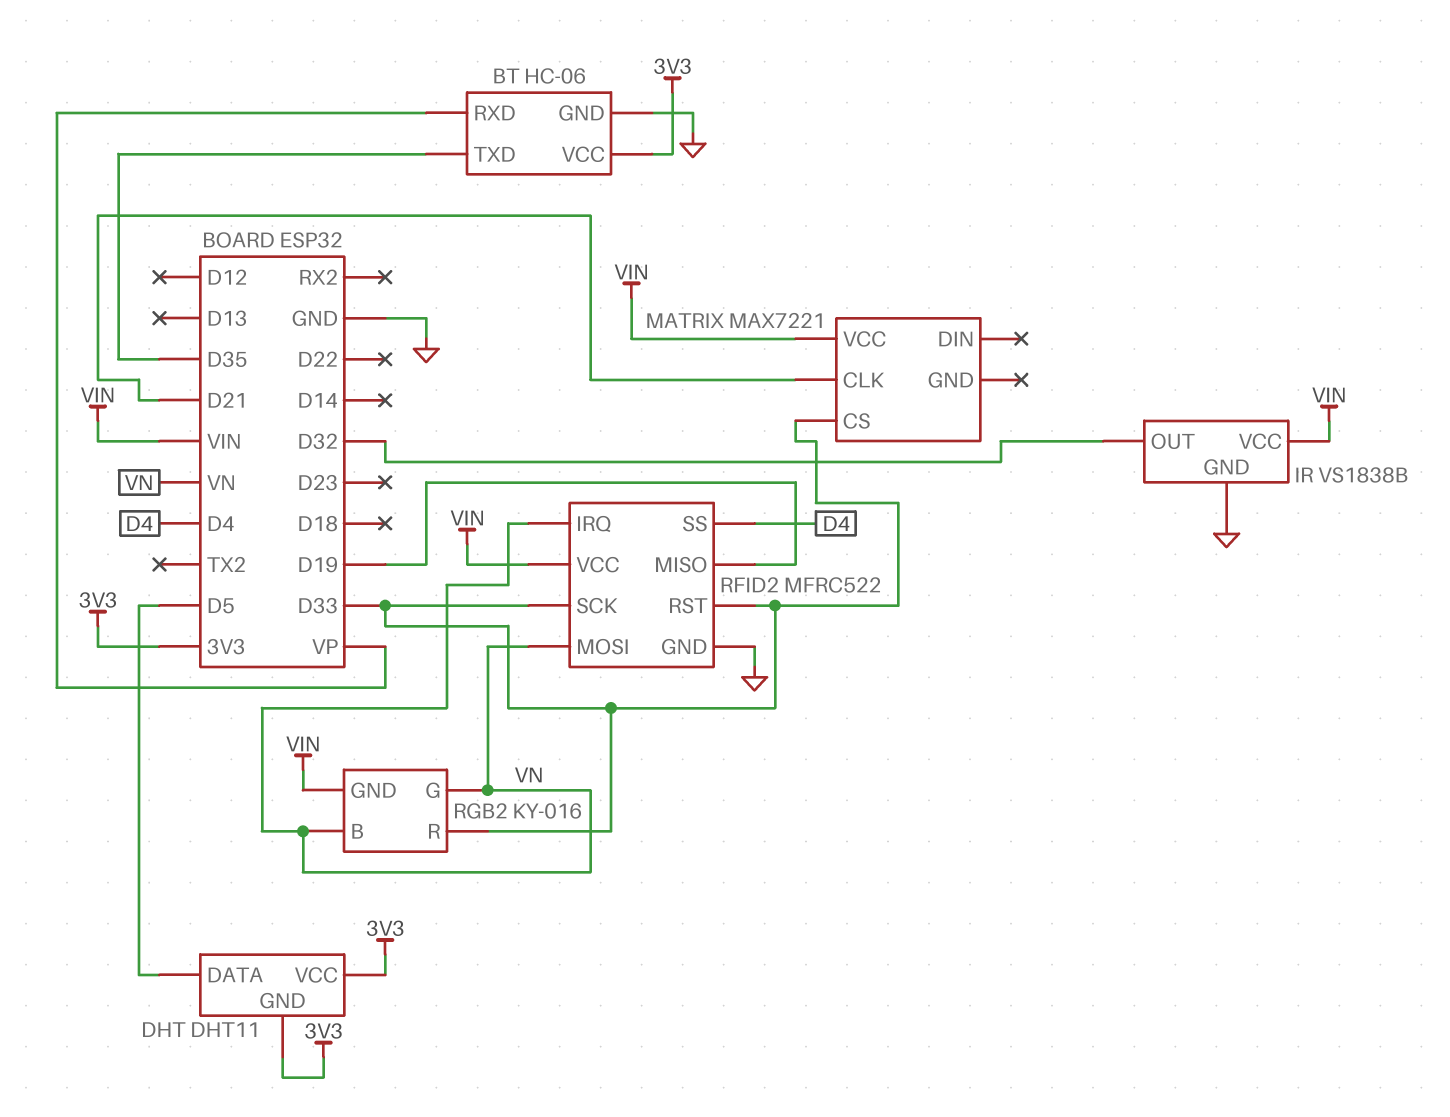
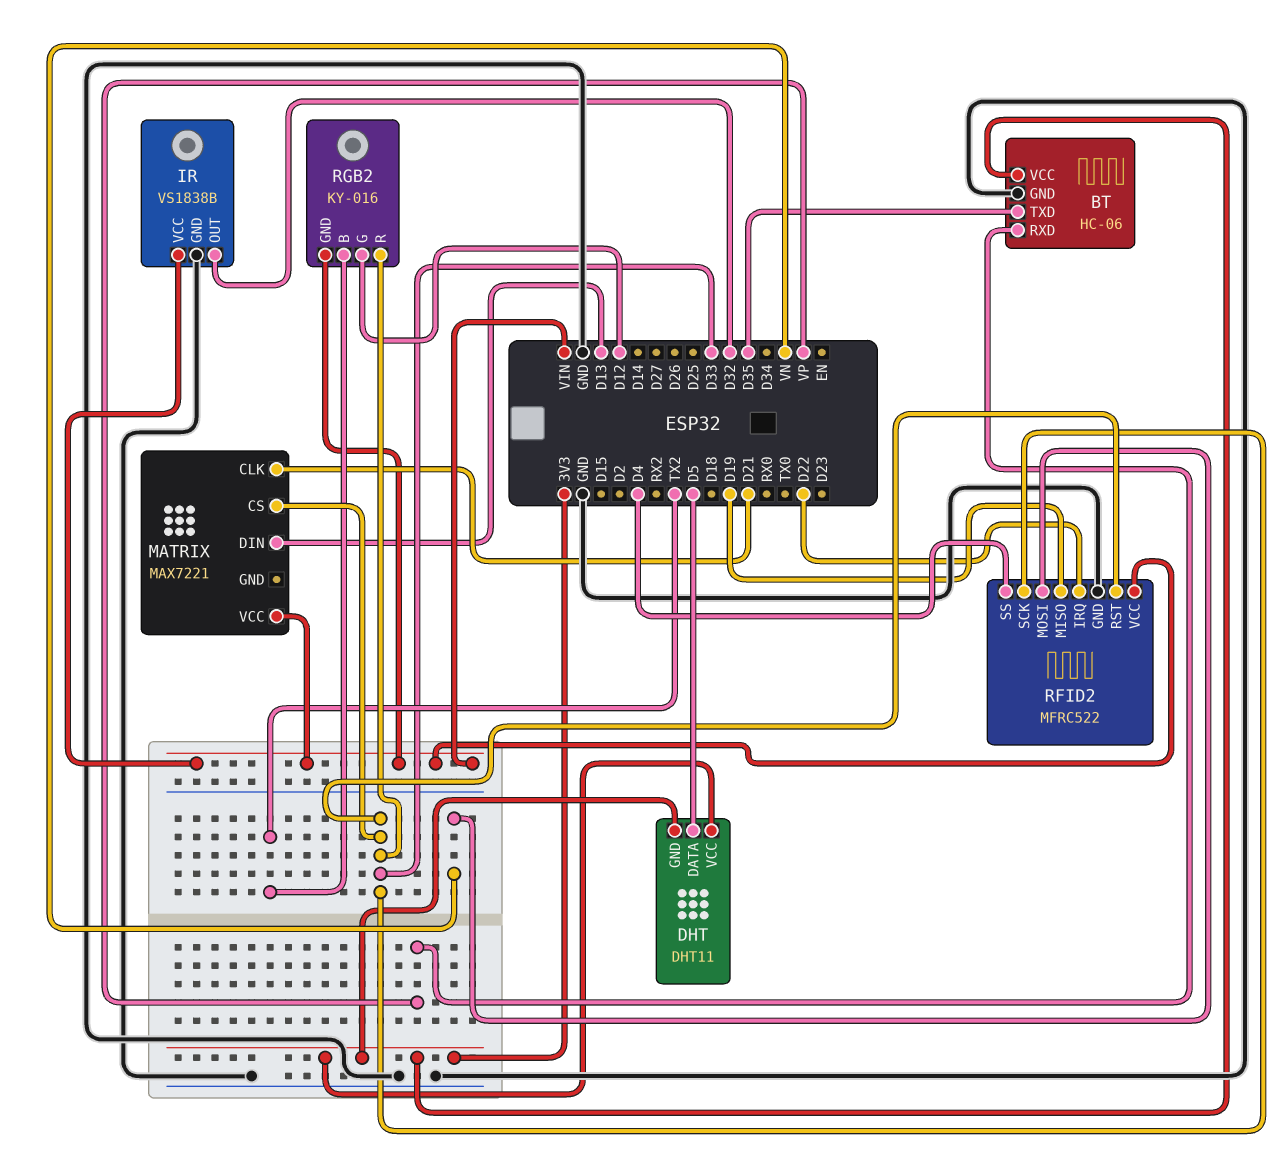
MATRIX pin DIN: none -> D13
RFID2 pin IRQ: VN -> D22
RGB2 pin B: VN -> TX2
RGB2 pin G: VN -> D12

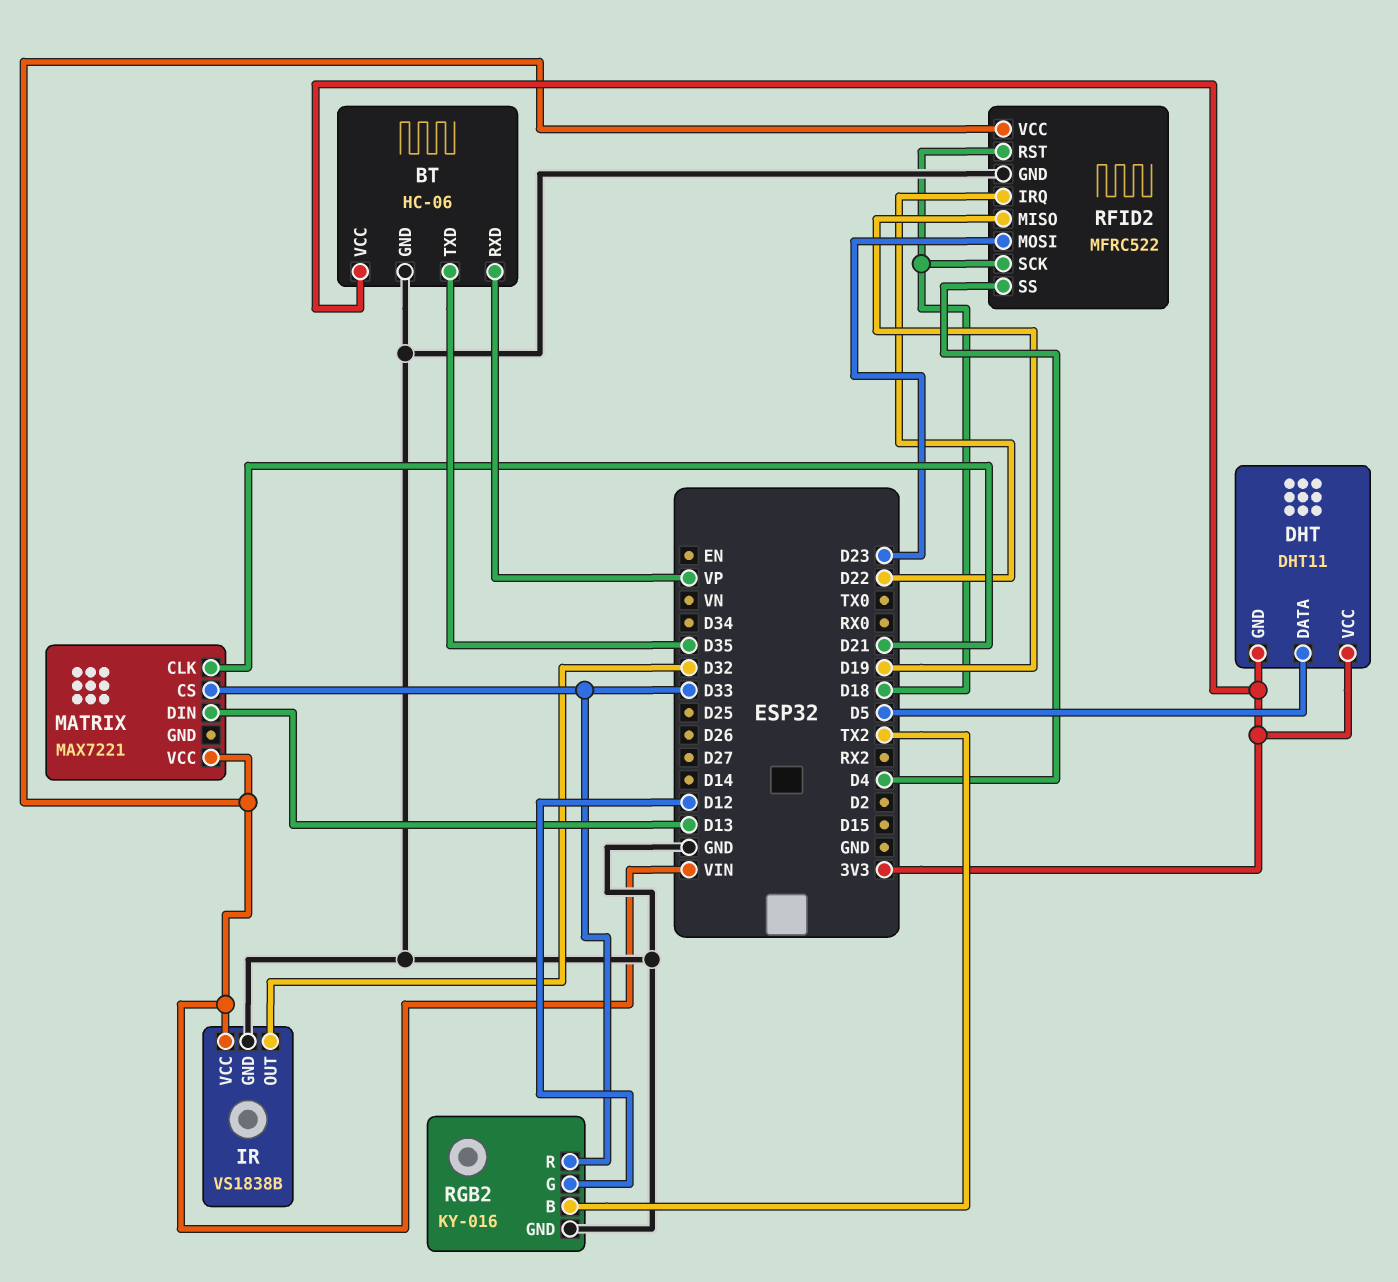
RFID2 pin MOSI: VN -> D23
RFID2 pin RST: D33 -> D18
RFID2 pin SCK: D33 -> D18
RGB2 pin GND: VIN -> GND

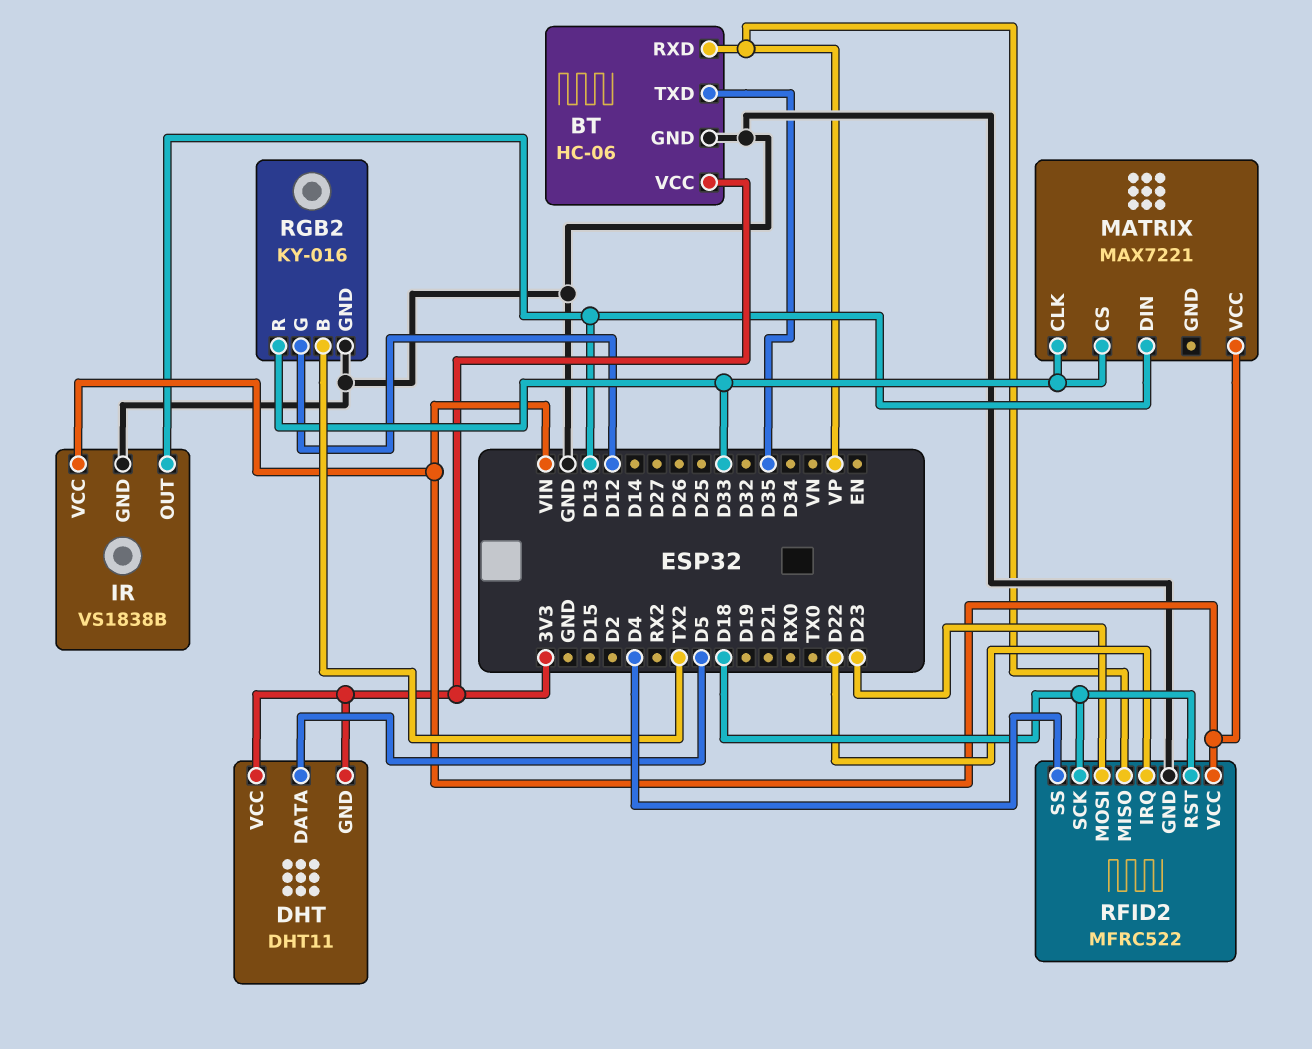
IR pin OUT: D32 -> D13
MATRIX pin CLK: D21 -> D33
RFID2 pin MISO: D19 -> VP

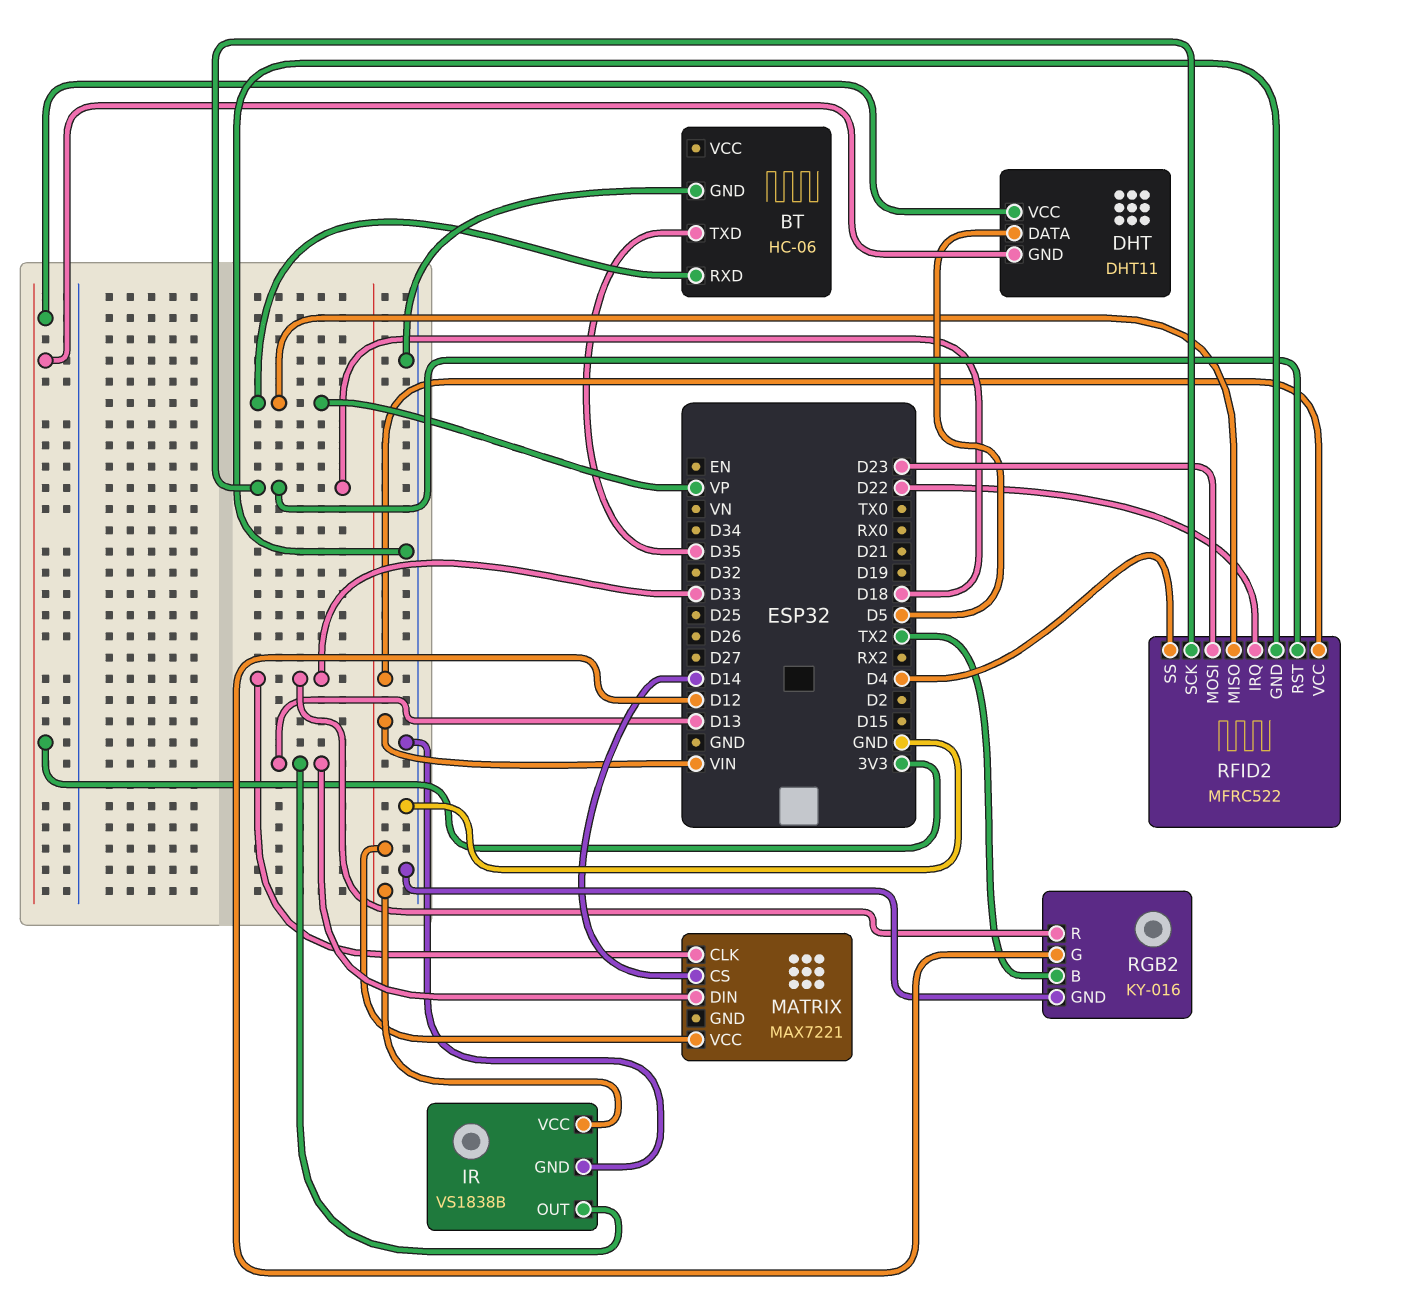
BT pin VCC: 3V3 -> none
MATRIX pin CS: D33 -> D14

